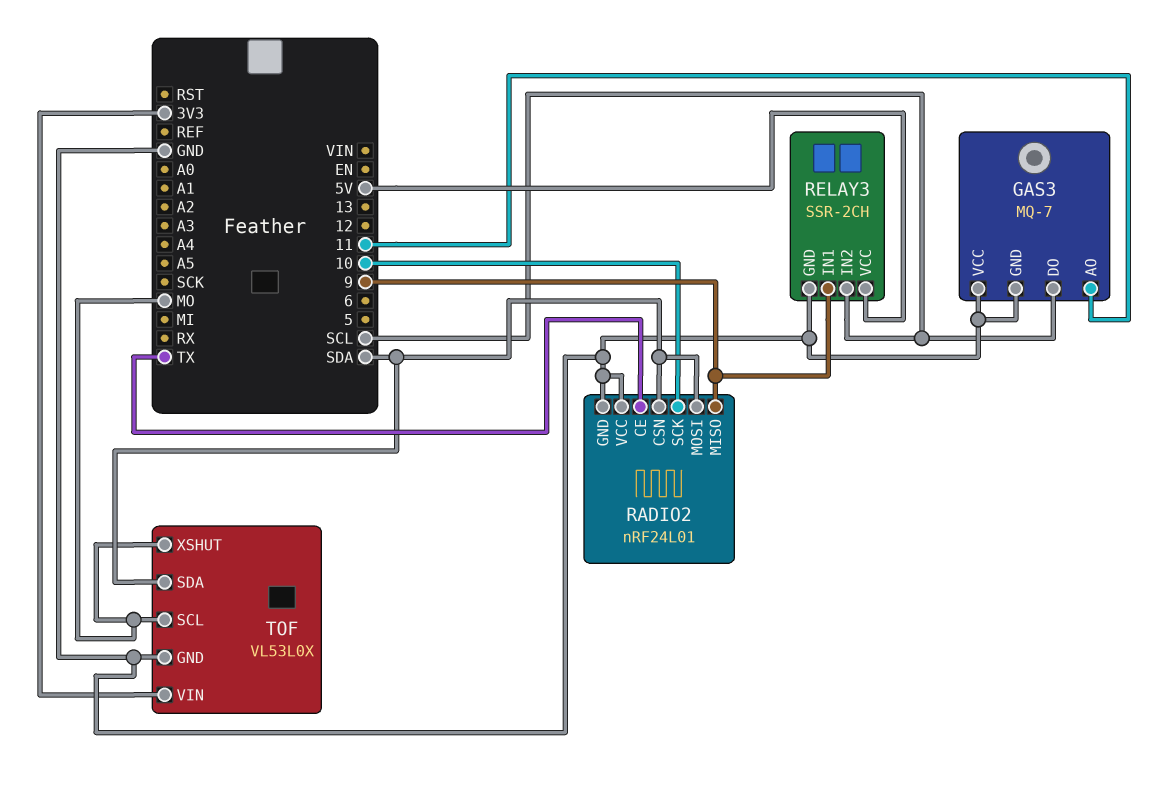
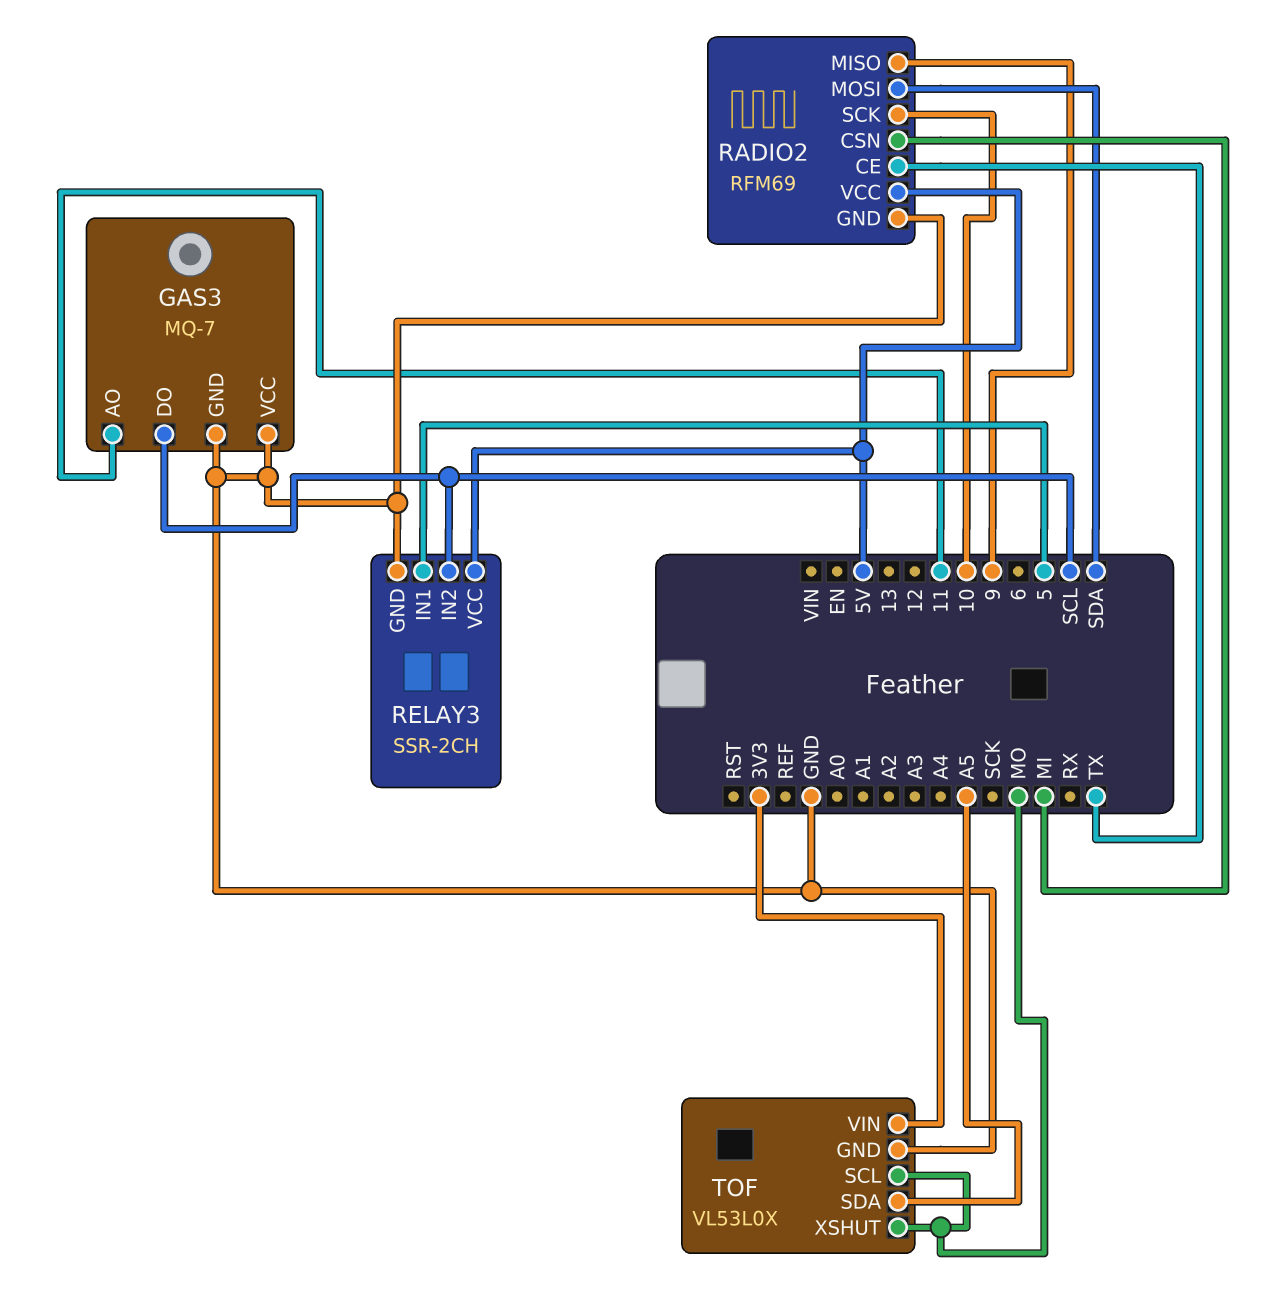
RADIO2: nRF24L01 -> RFM69
RADIO2 pin CSN: SDA -> MI
RADIO2 pin VCC: GND -> 5V
RELAY3 pin IN1: 9 -> 5
TOF pin SDA: SDA -> A5

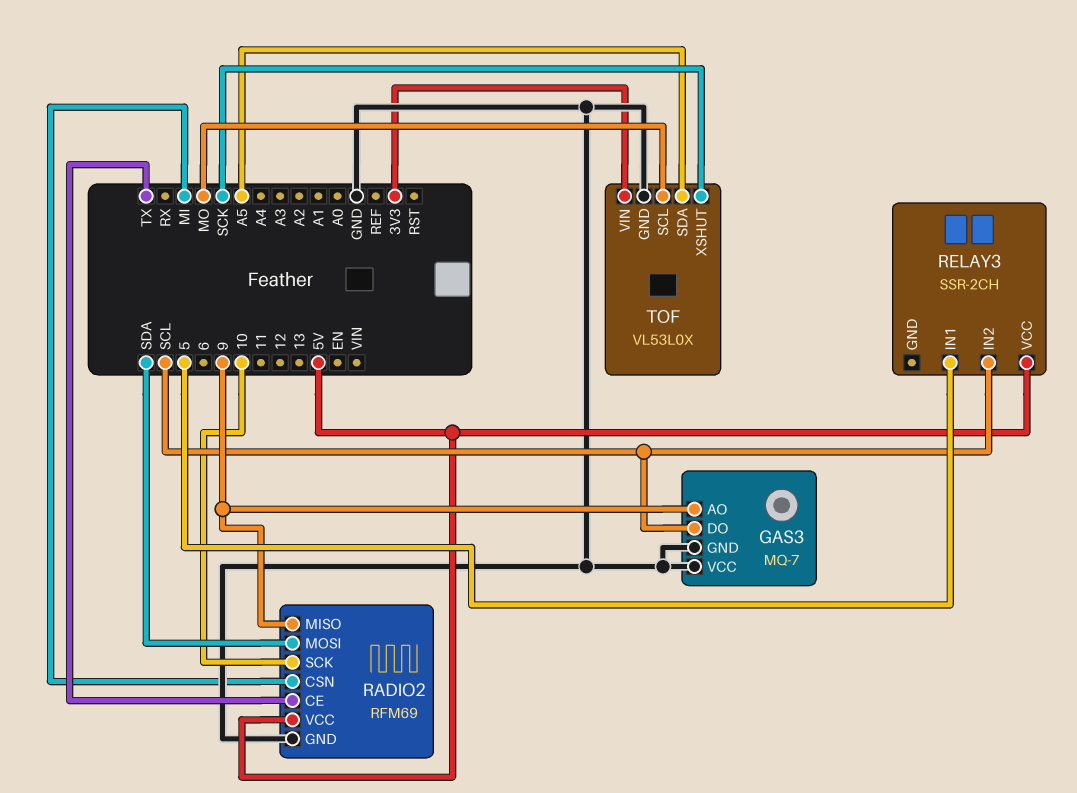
GAS3 pin AO: 11 -> 9
RELAY3 pin GND: GND -> none
TOF pin XSHUT: MO -> SCK

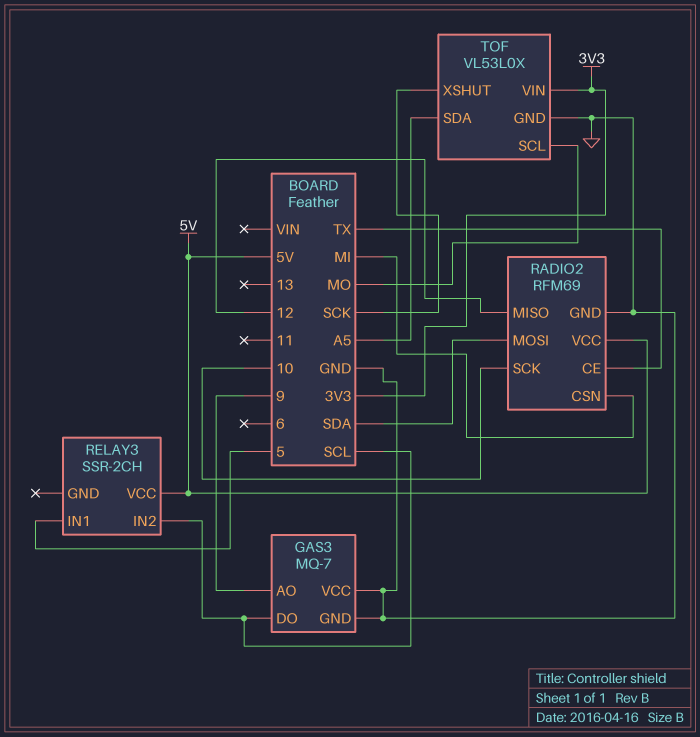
RADIO2 pin MISO: 9 -> 12

